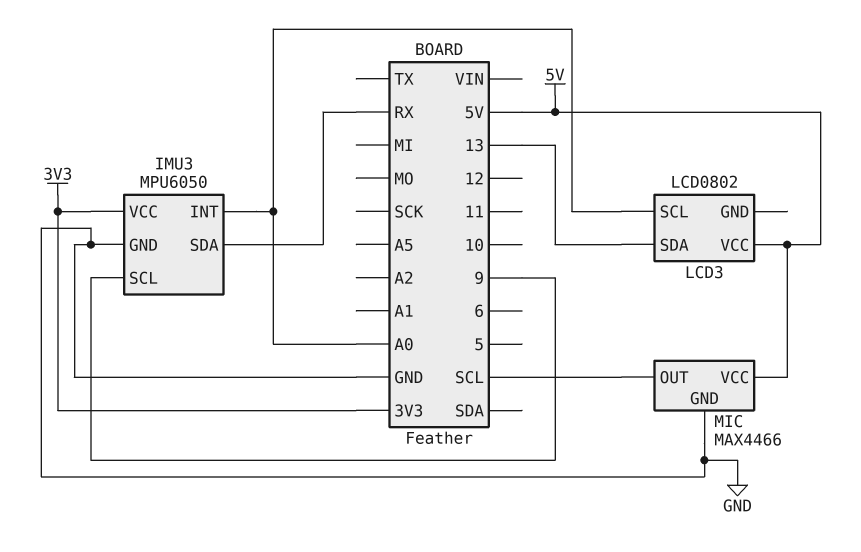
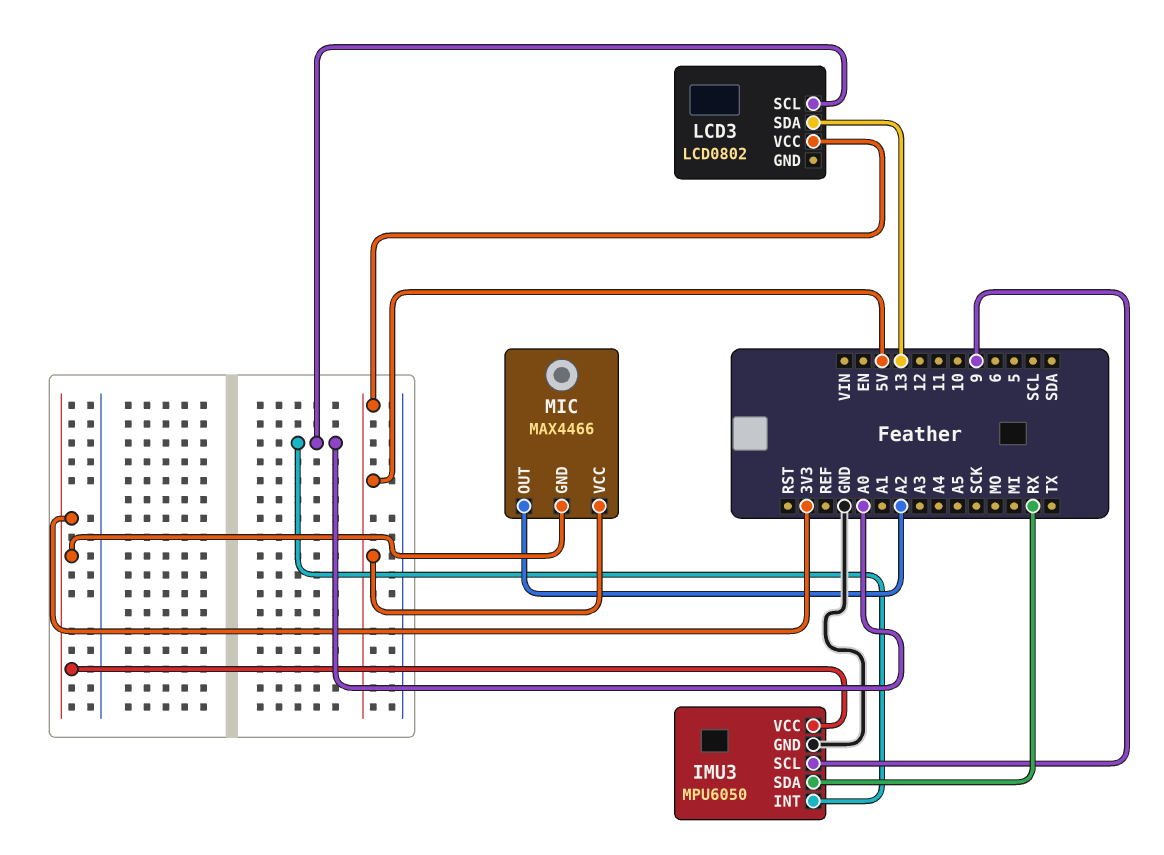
MIC pin GND: GND -> 3V3
MIC pin OUT: SCL -> A2

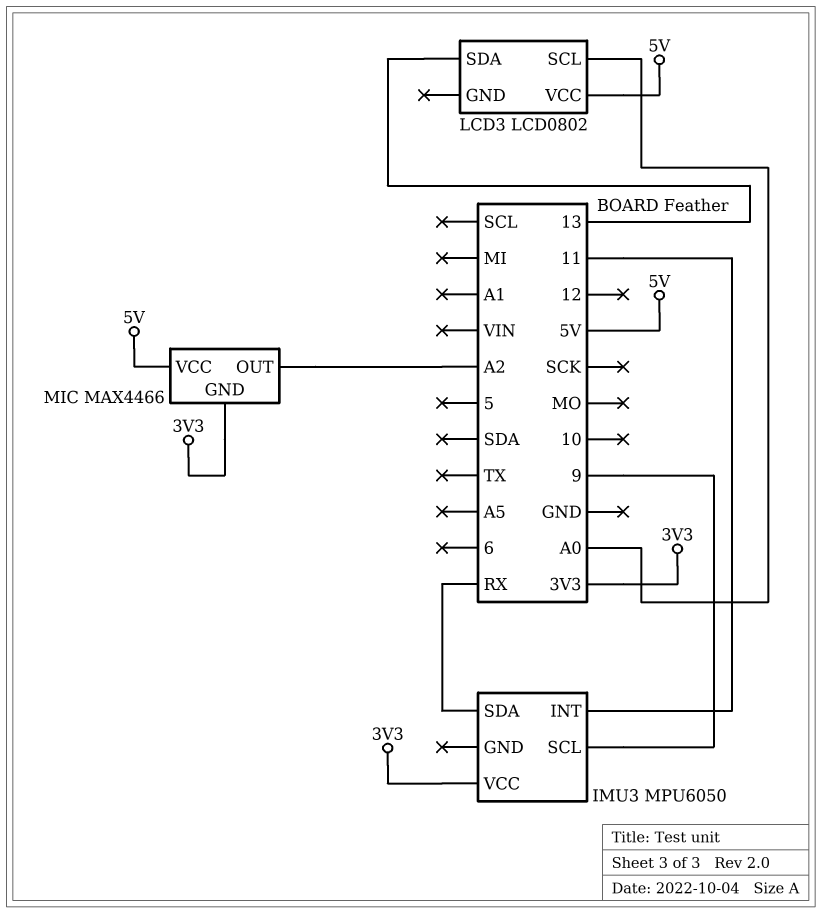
IMU3 pin GND: GND -> none
IMU3 pin INT: A0 -> 11

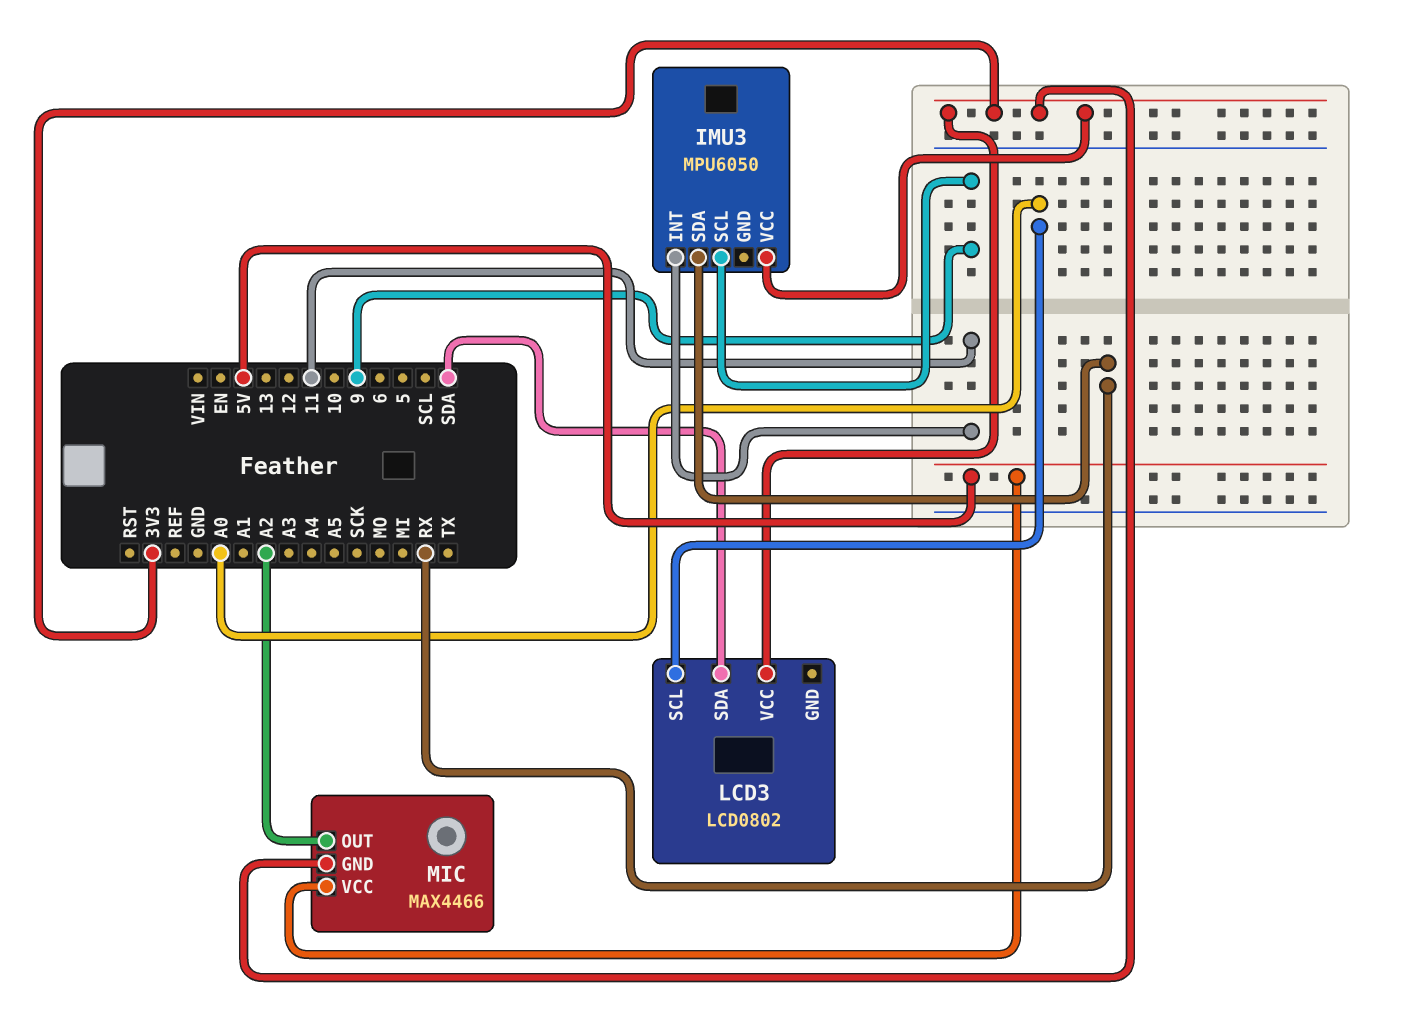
LCD3 pin SDA: 13 -> SDA
LCD3 pin VCC: 5V -> 3V3

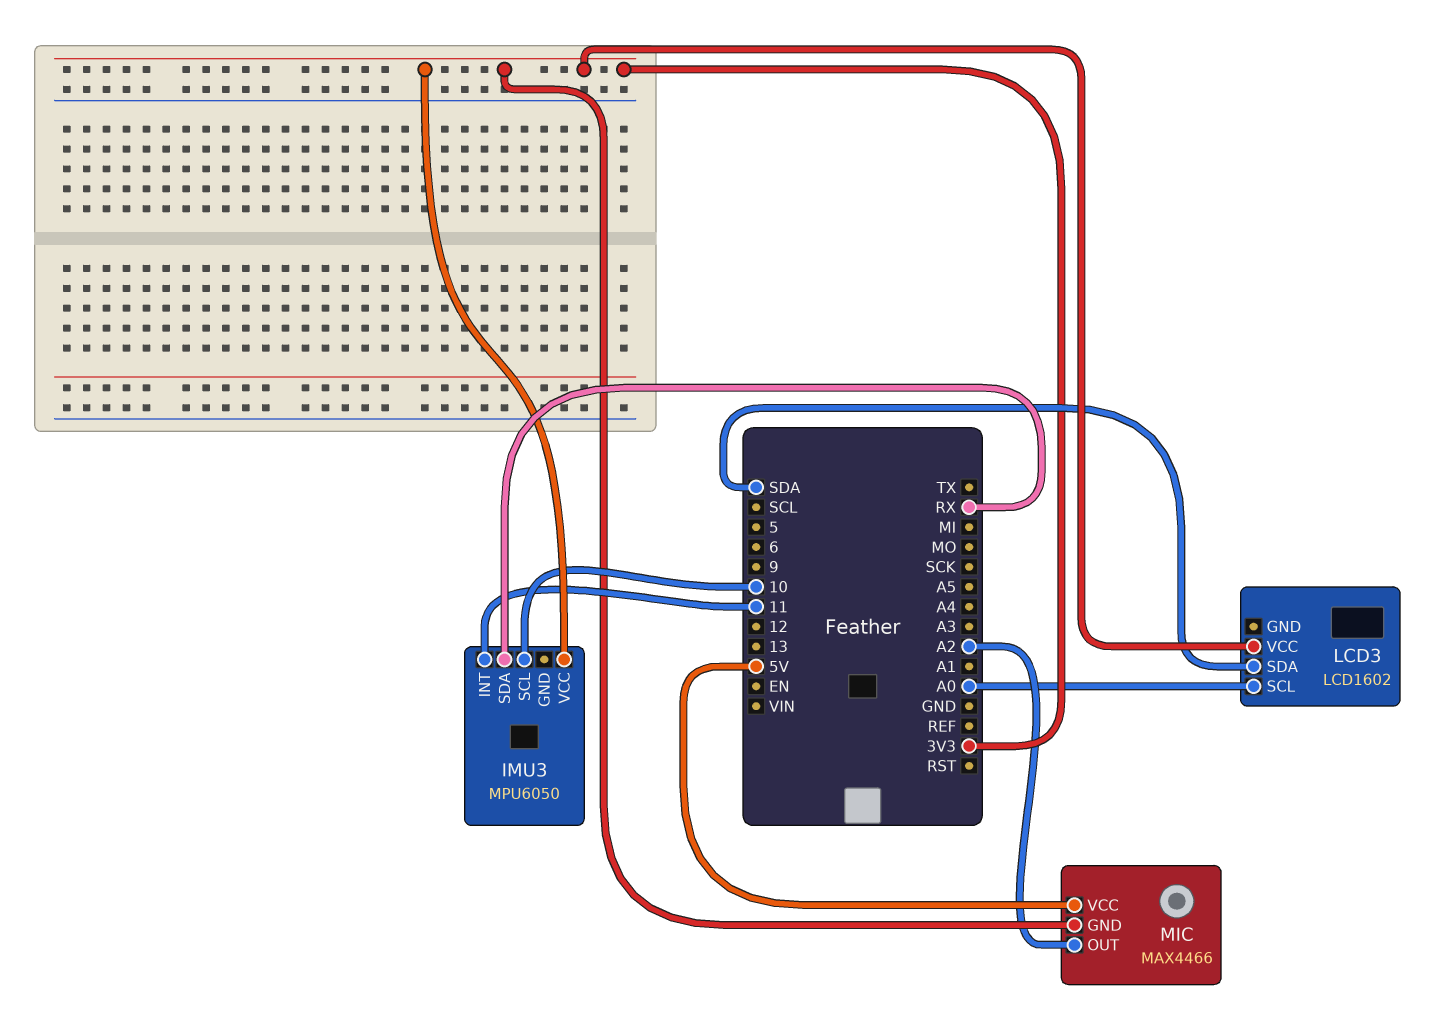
IMU3 pin SCL: 9 -> 10
LCD3: LCD0802 -> LCD1602

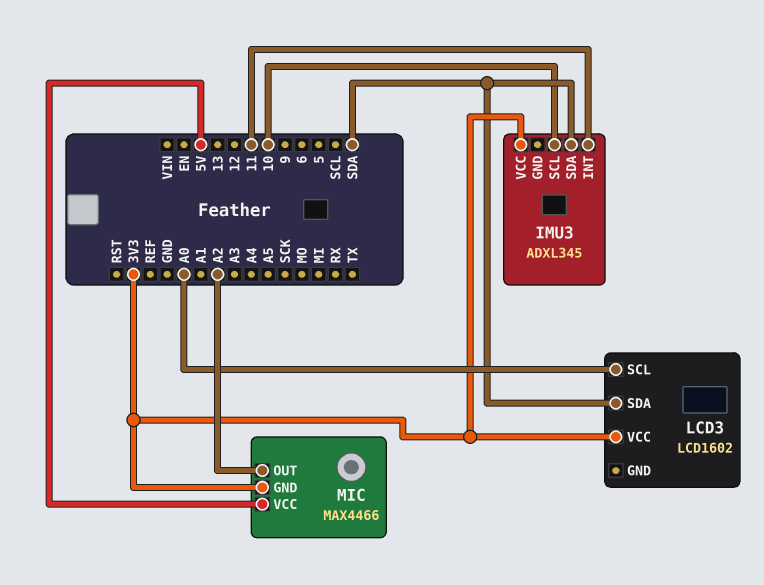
IMU3: MPU6050 -> ADXL345
IMU3 pin SDA: RX -> SDA

